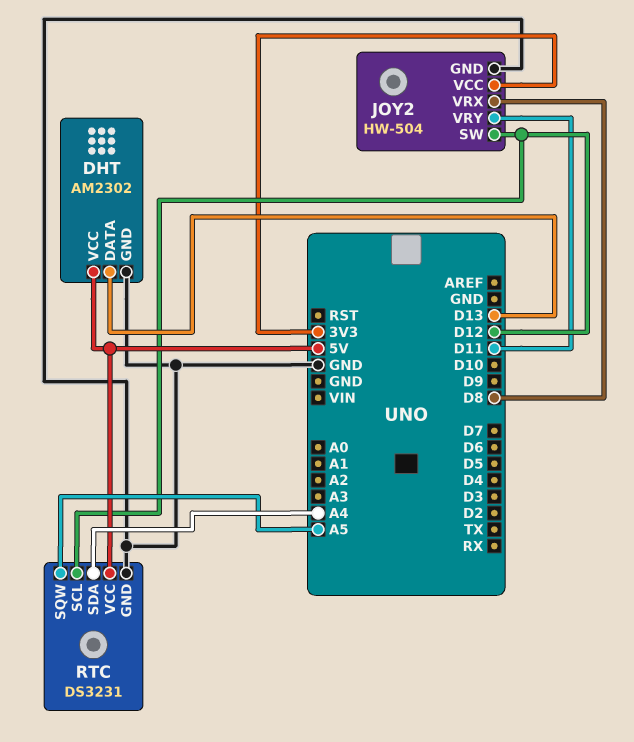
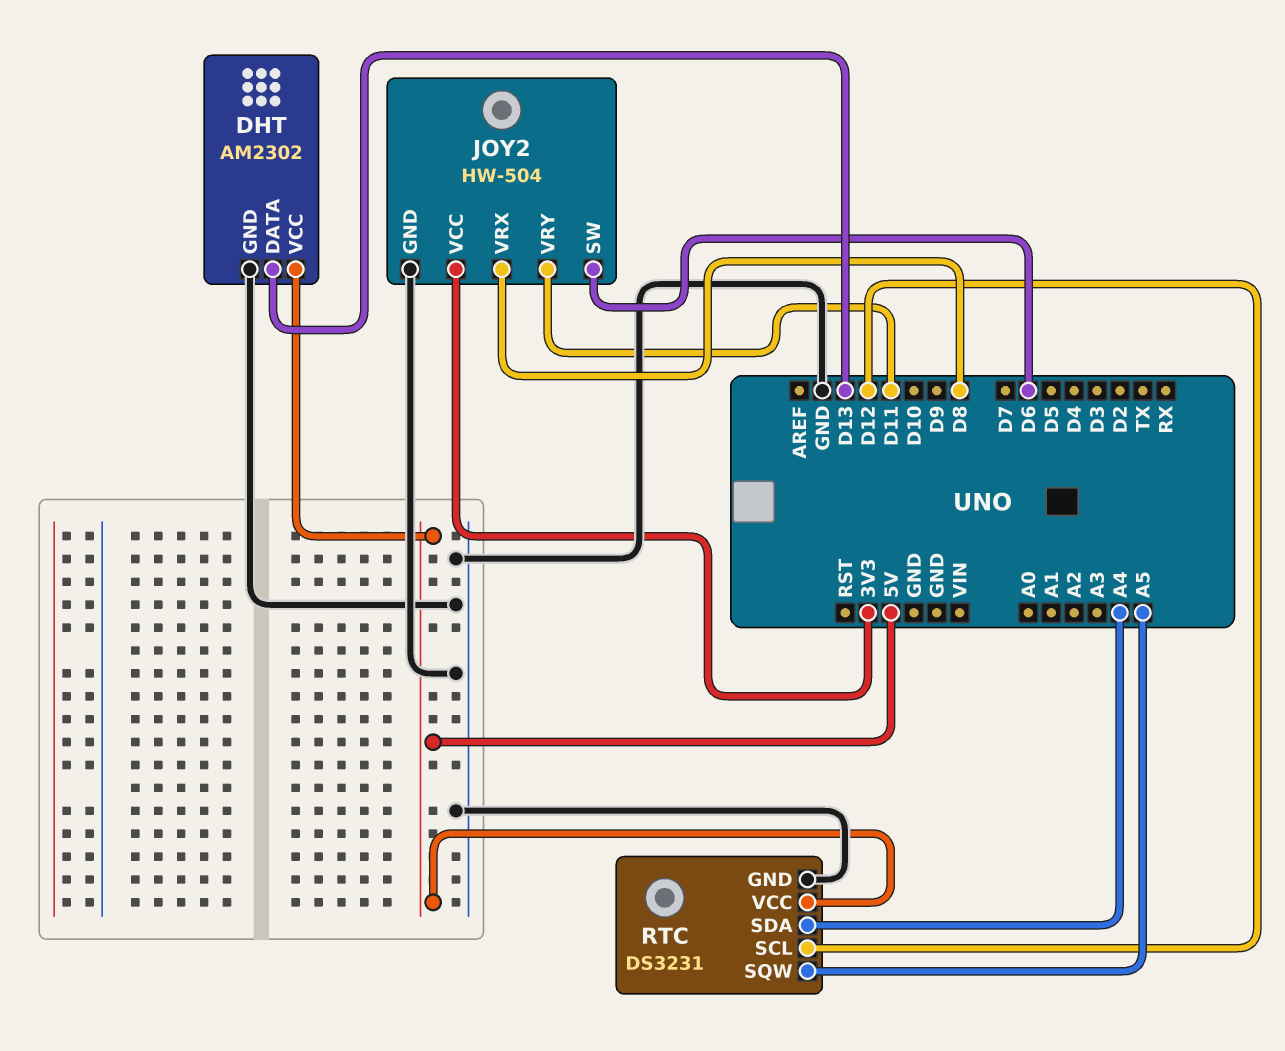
JOY2 pin SW: D12 -> D6

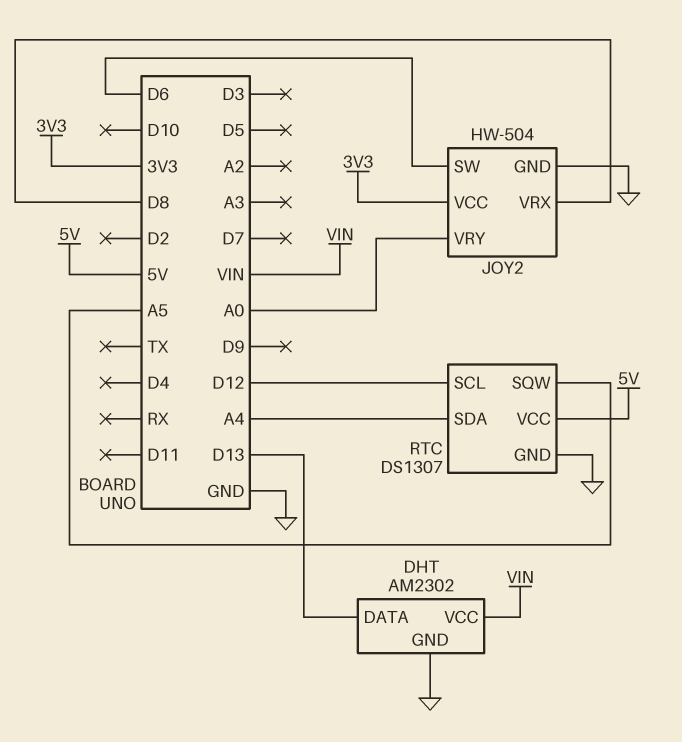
DHT pin VCC: 5V -> VIN
JOY2 pin VRY: D11 -> A0
RTC: DS3231 -> DS1307

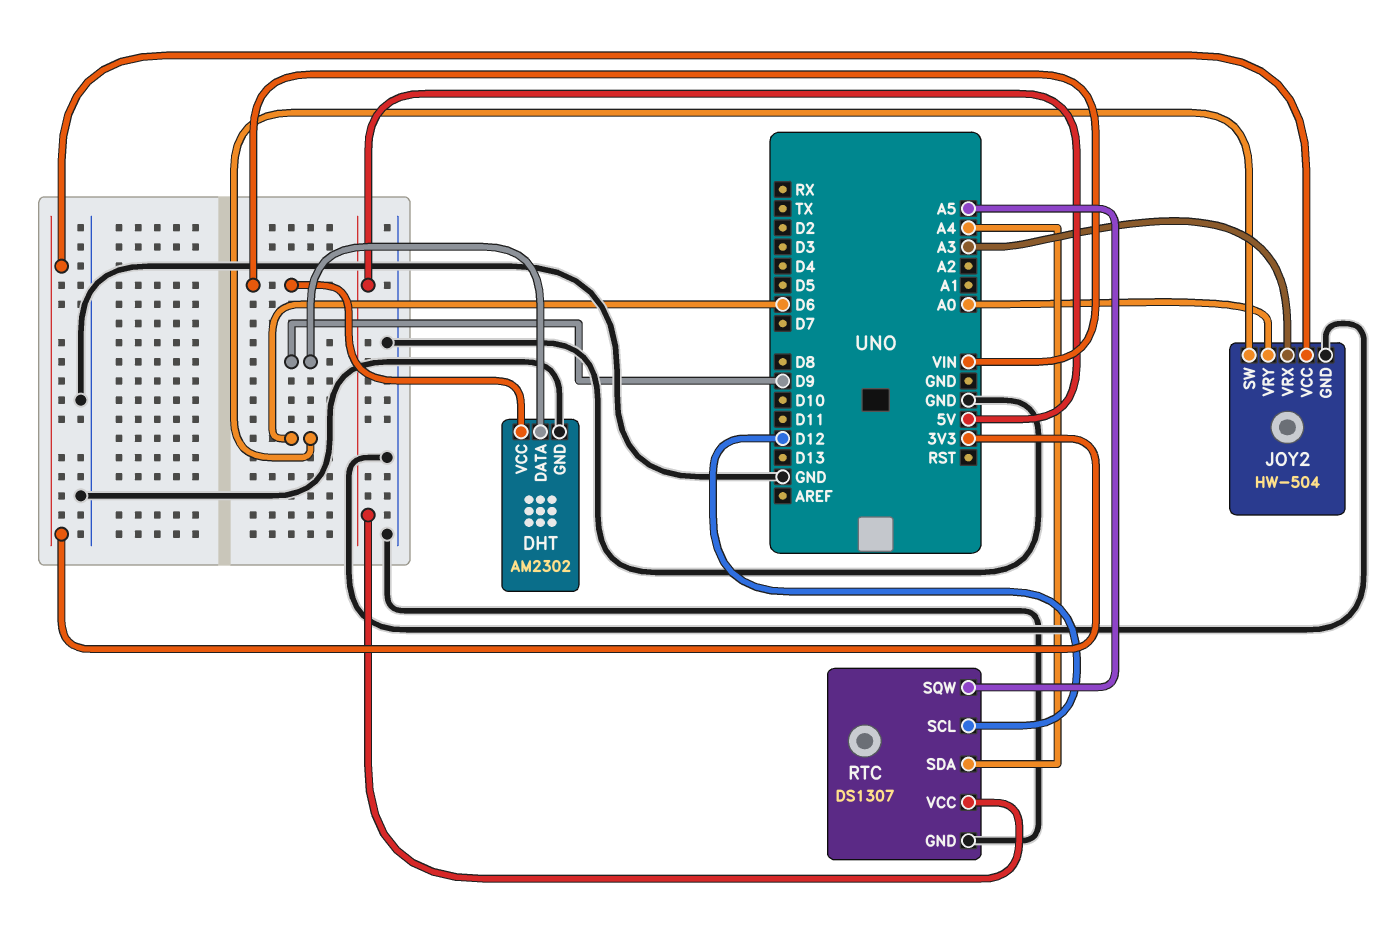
DHT pin DATA: D13 -> D9
JOY2 pin VRX: D8 -> A3

